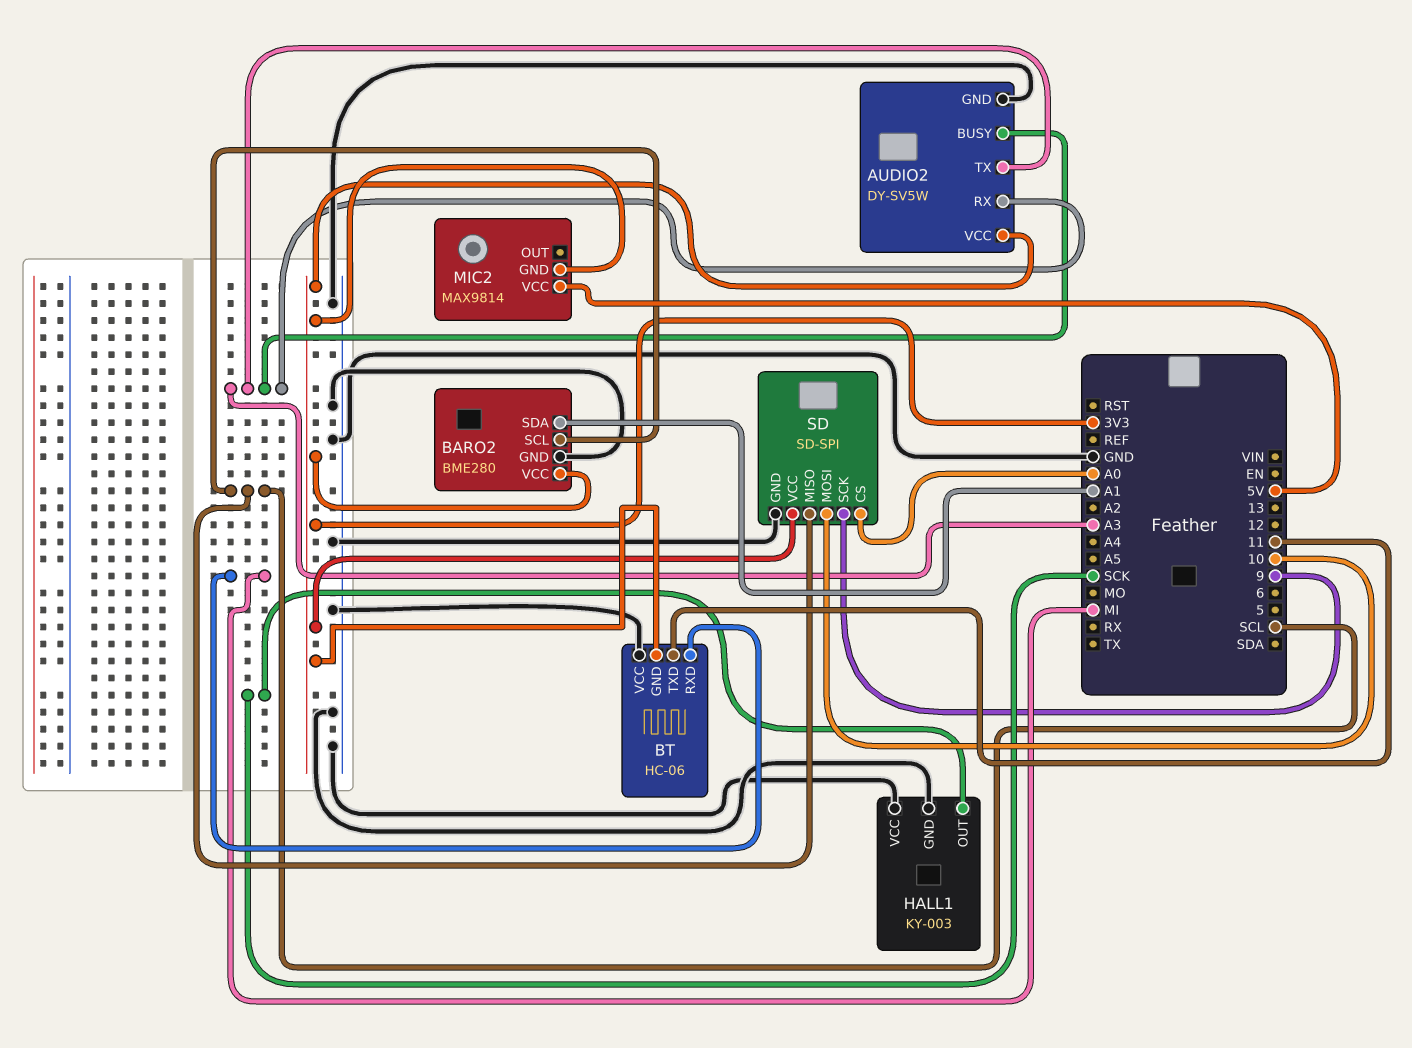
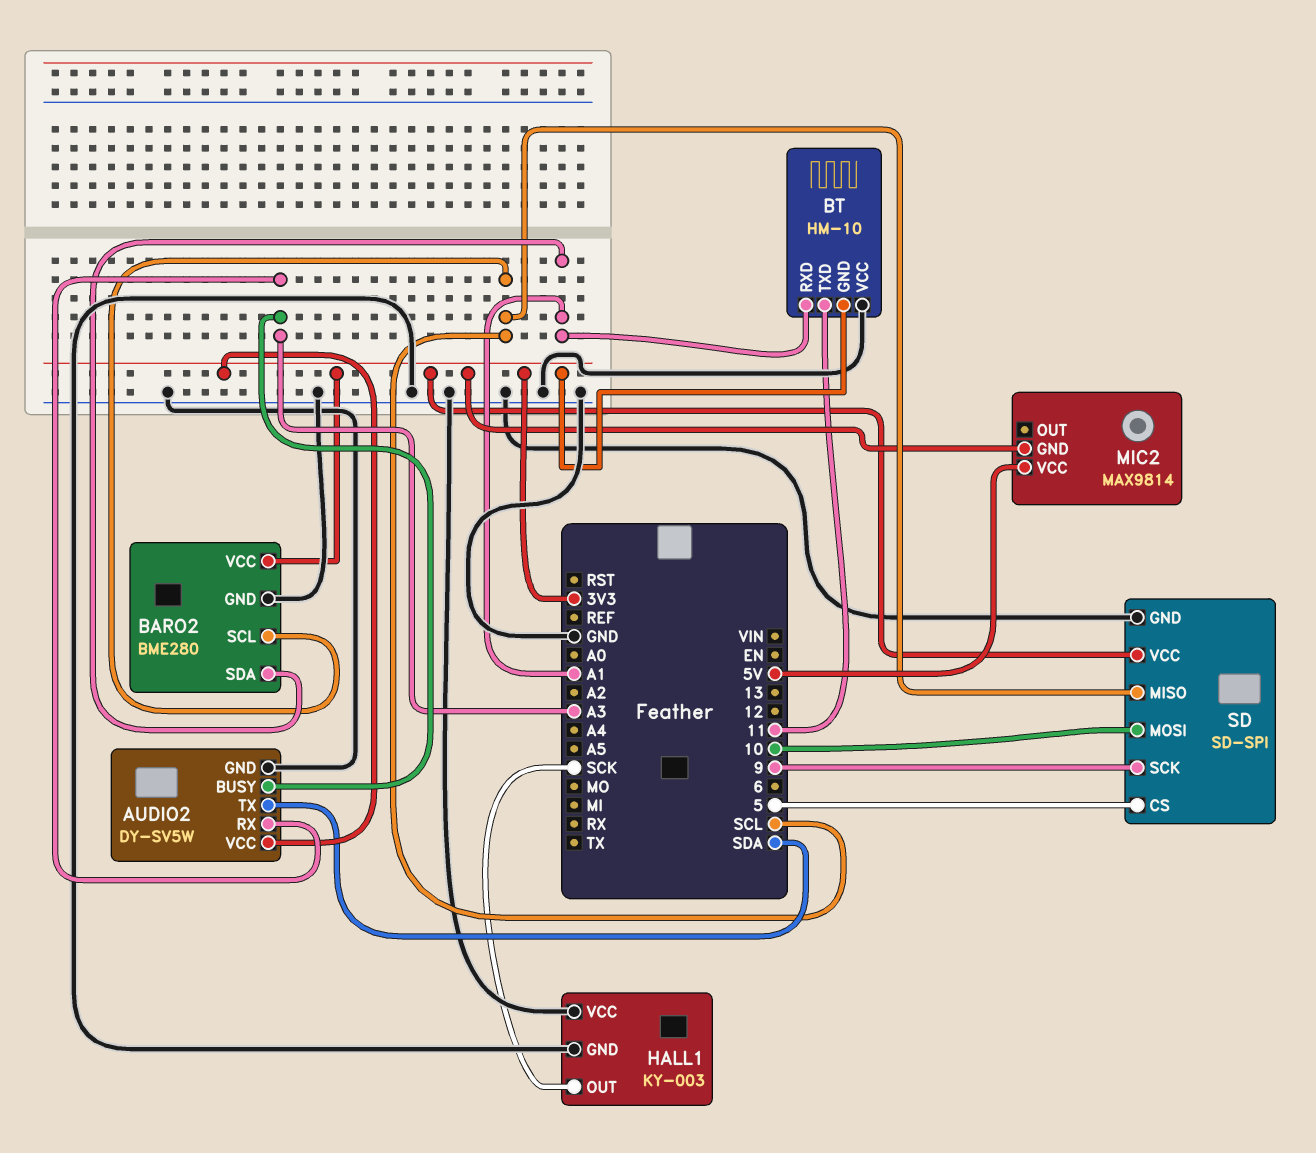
AUDIO2 pin TX: A3 -> SDA
BT: HC-06 -> HM-10
BT pin RXD: MI -> A1
SD pin CS: A0 -> 5

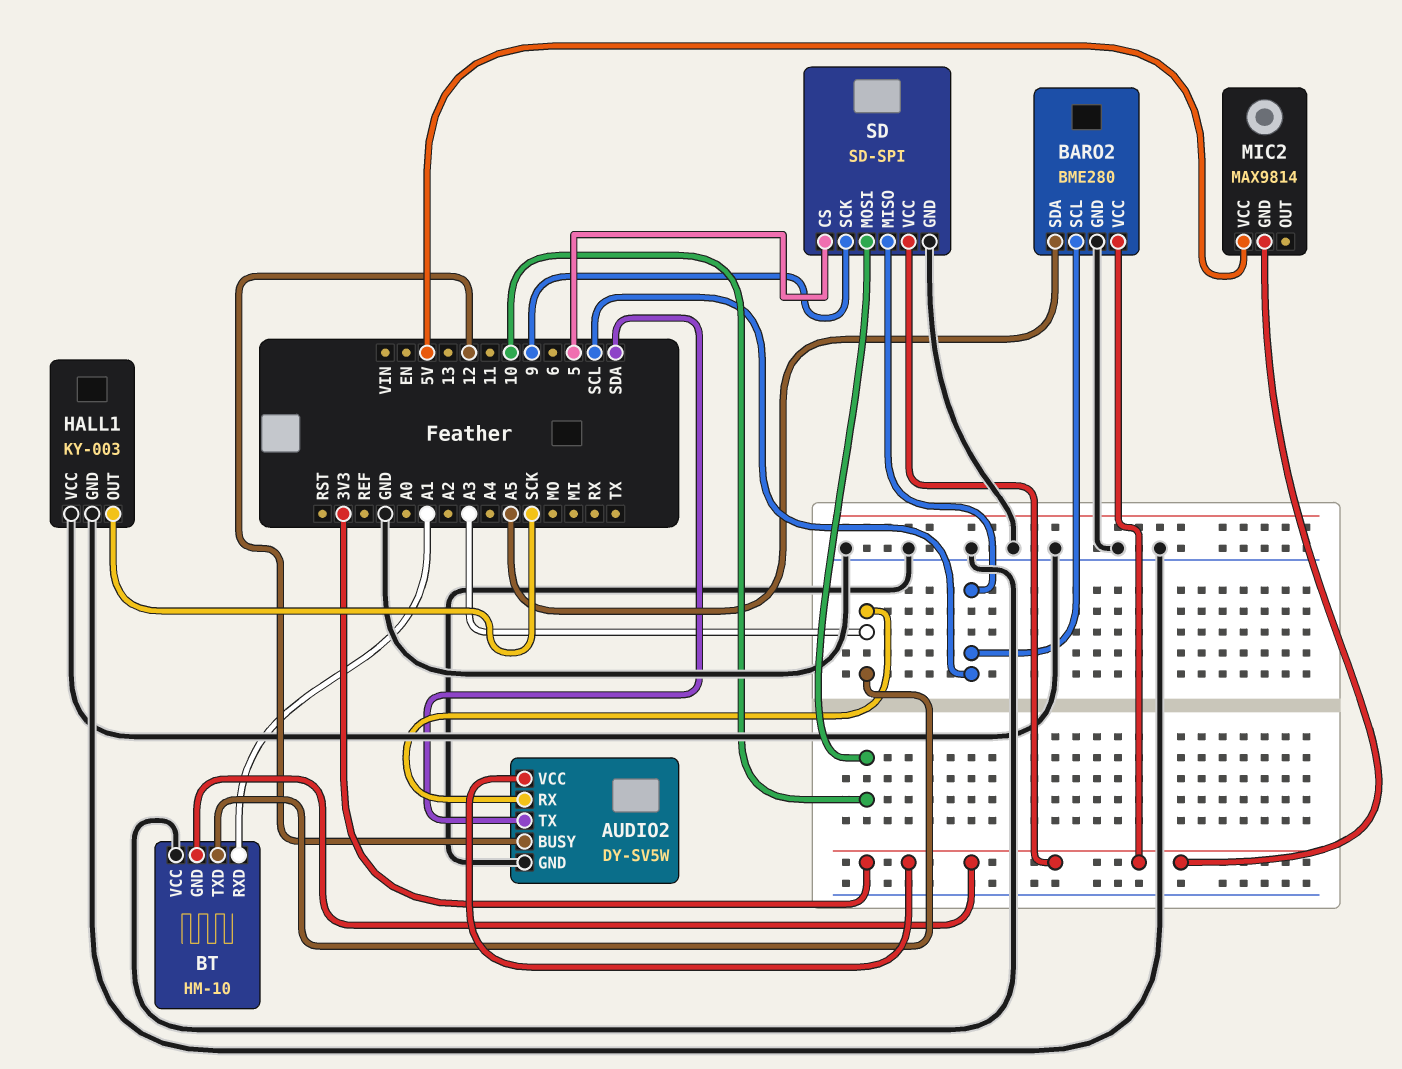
AUDIO2 pin BUSY: A3 -> 12
BARO2 pin SDA: A1 -> A5
BT pin TXD: 11 -> A3

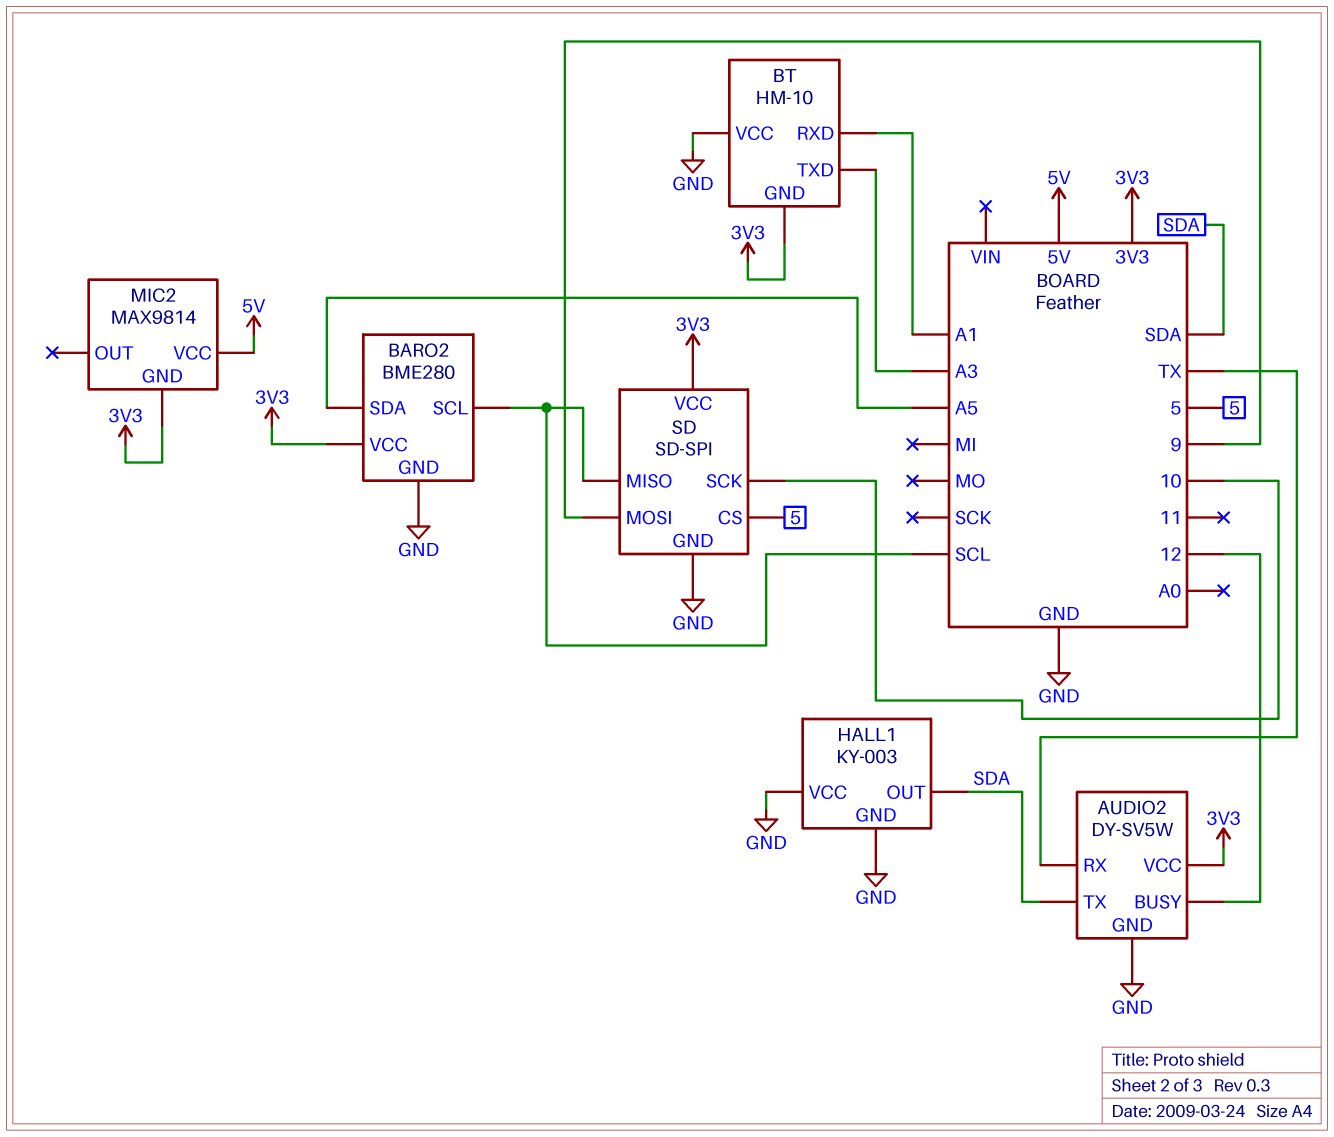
AUDIO2 pin RX: A3 -> TX
HALL1 pin OUT: SCK -> SDA
SD pin MOSI: 10 -> 9
SD pin SCK: 9 -> 10

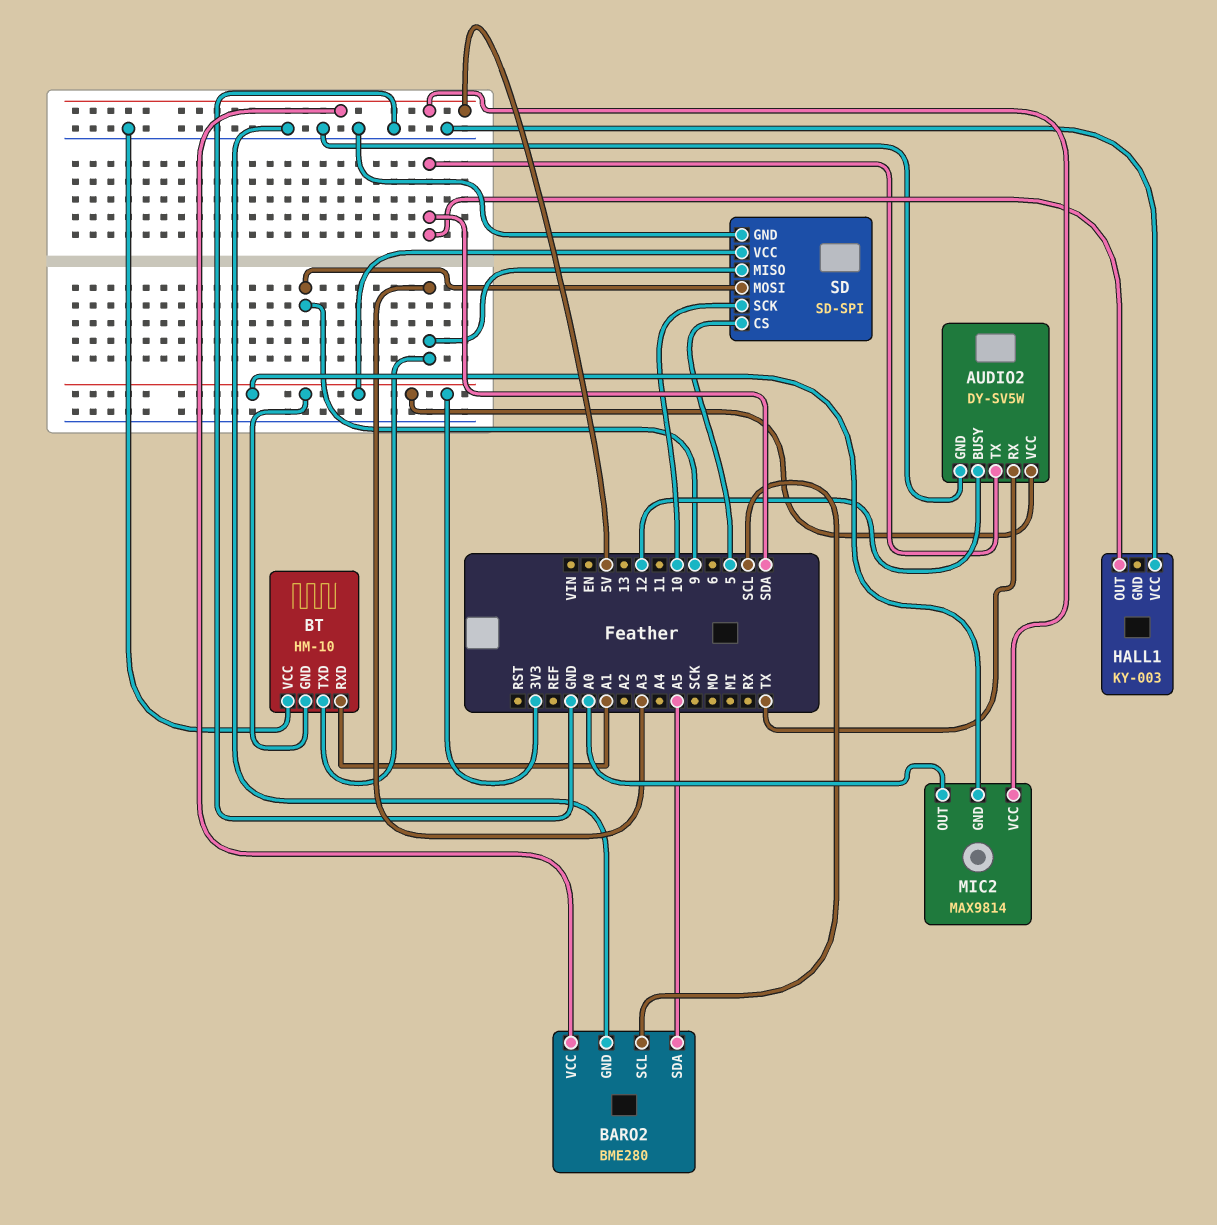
BARO2 pin VCC: 3V3 -> 5V
HALL1 pin GND: GND -> none
MIC2 pin OUT: none -> A0
SD pin MISO: SCL -> A3

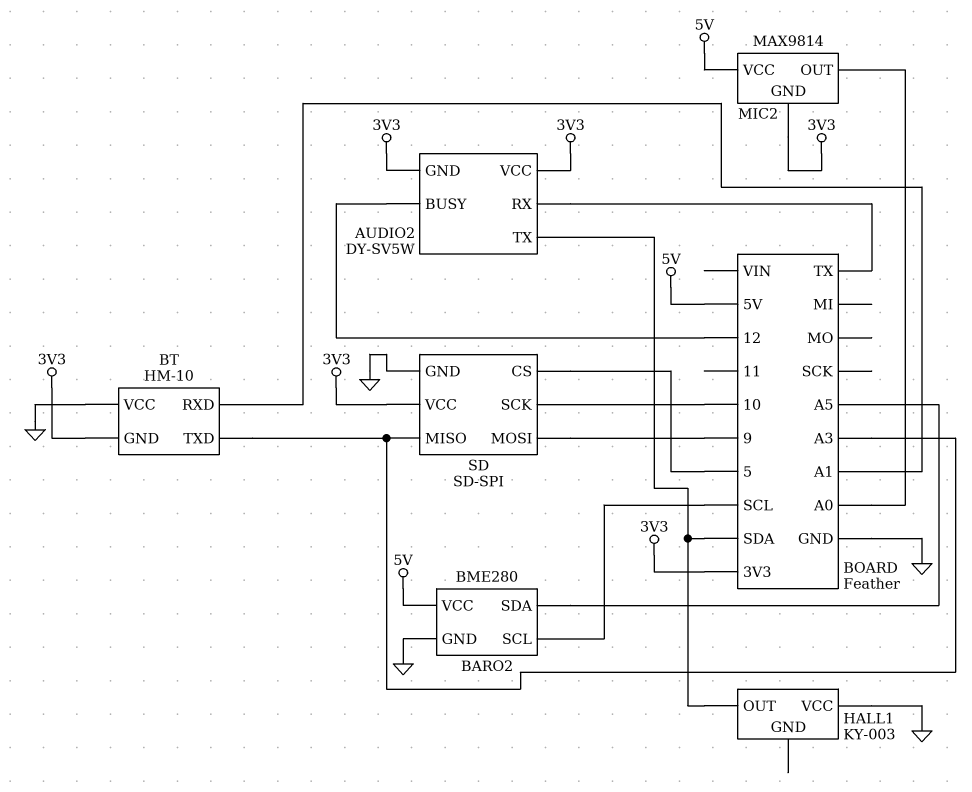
AUDIO2 pin GND: GND -> 3V3

